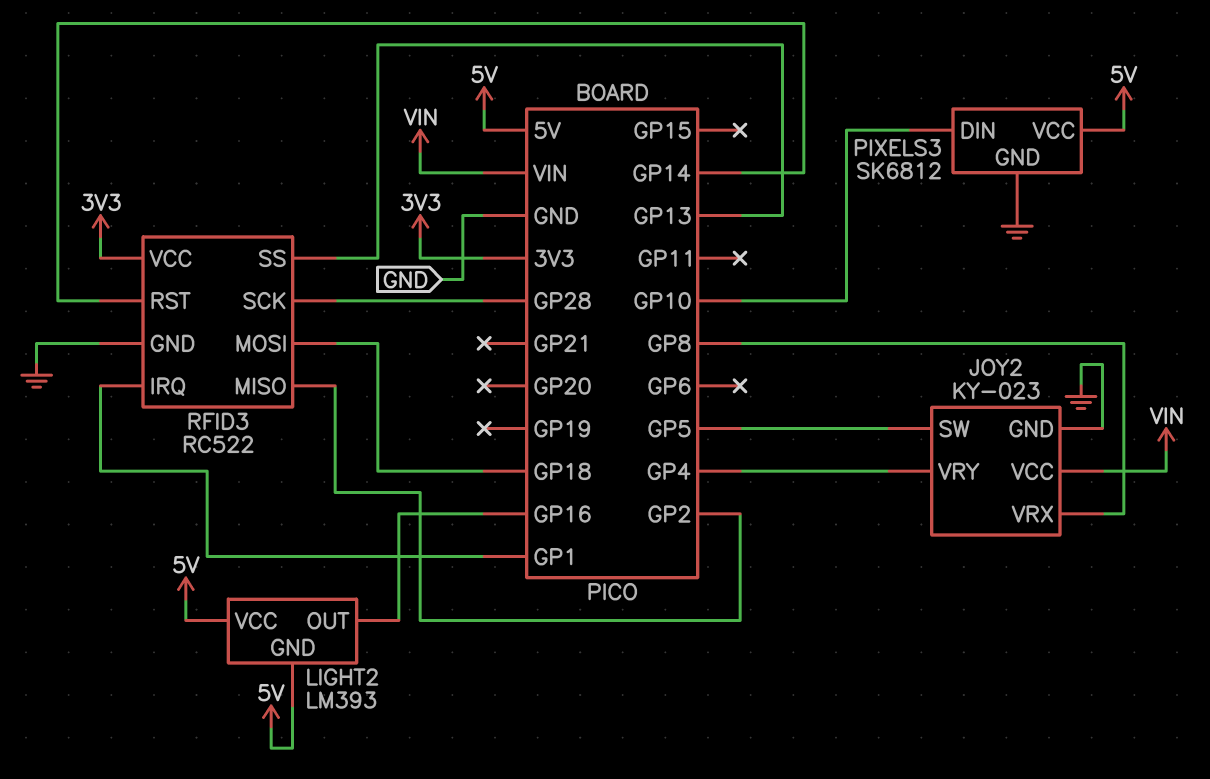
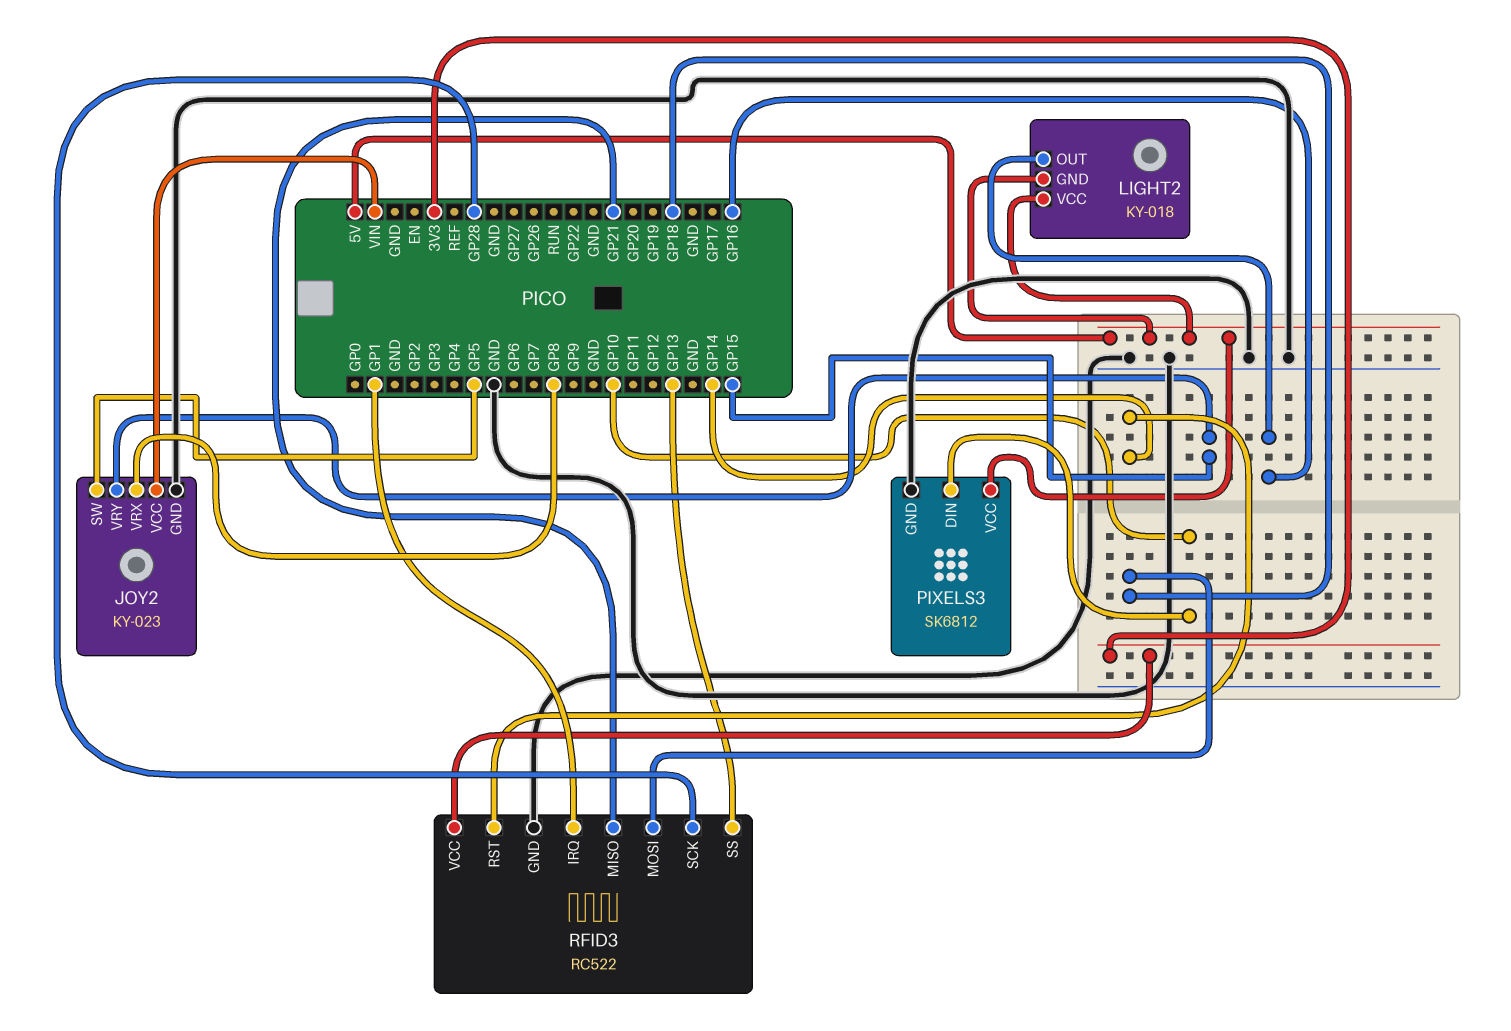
JOY2 pin VRY: GP4 -> GP15
LIGHT2: LM393 -> KY-018
RFID3 pin MISO: GP2 -> GP21

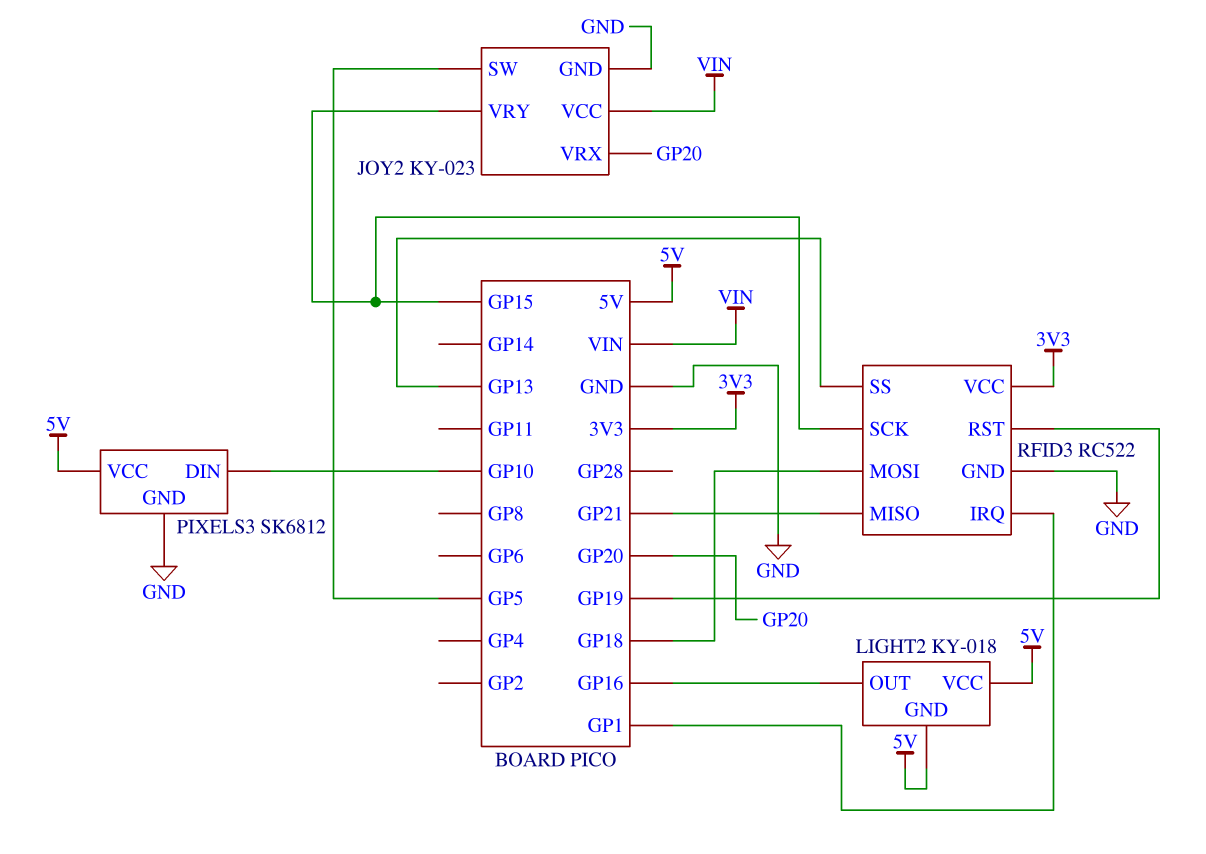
JOY2 pin VRX: GP8 -> GP20
RFID3 pin RST: GP14 -> GP19
RFID3 pin SCK: GP28 -> GP15

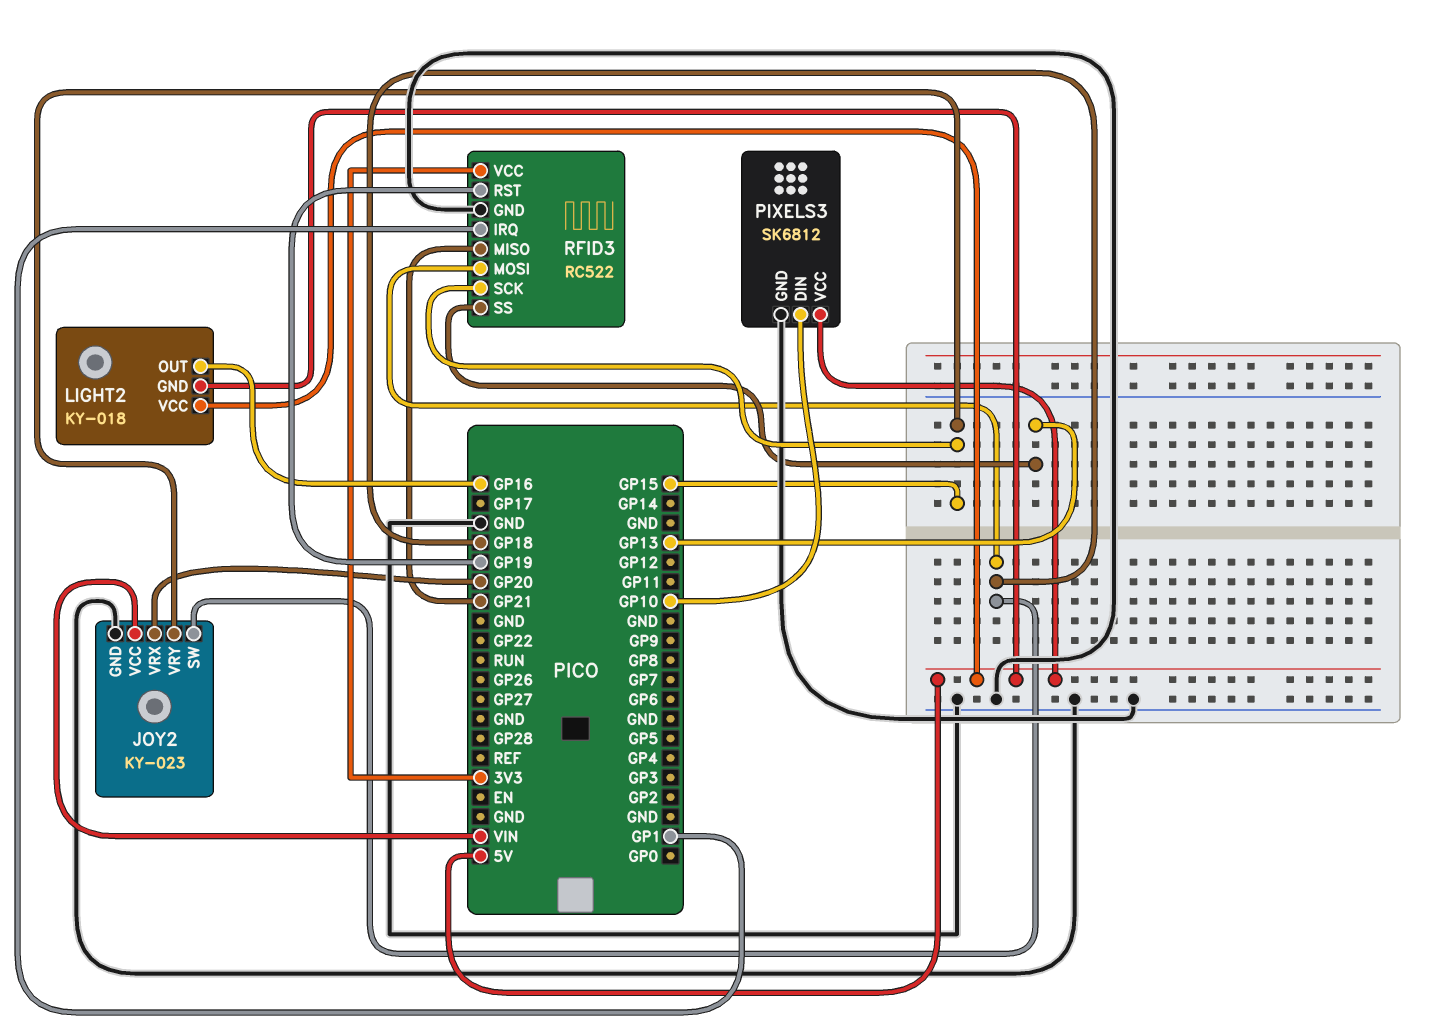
JOY2 pin SW: GP5 -> GP18

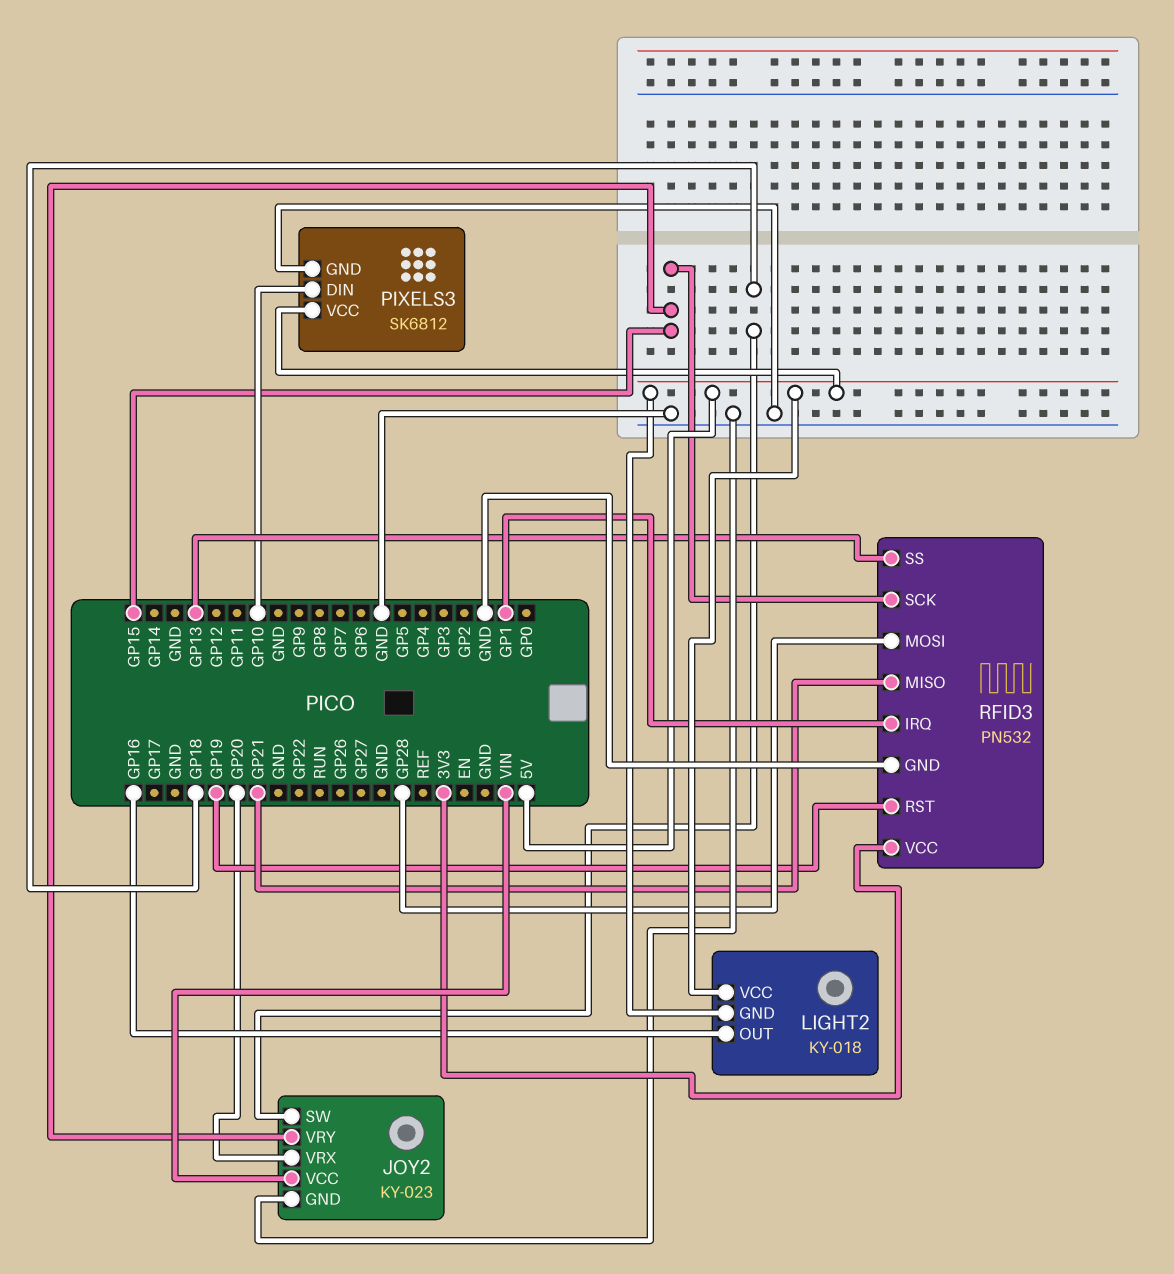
RFID3: RC522 -> PN532
RFID3 pin MOSI: GP18 -> GP28

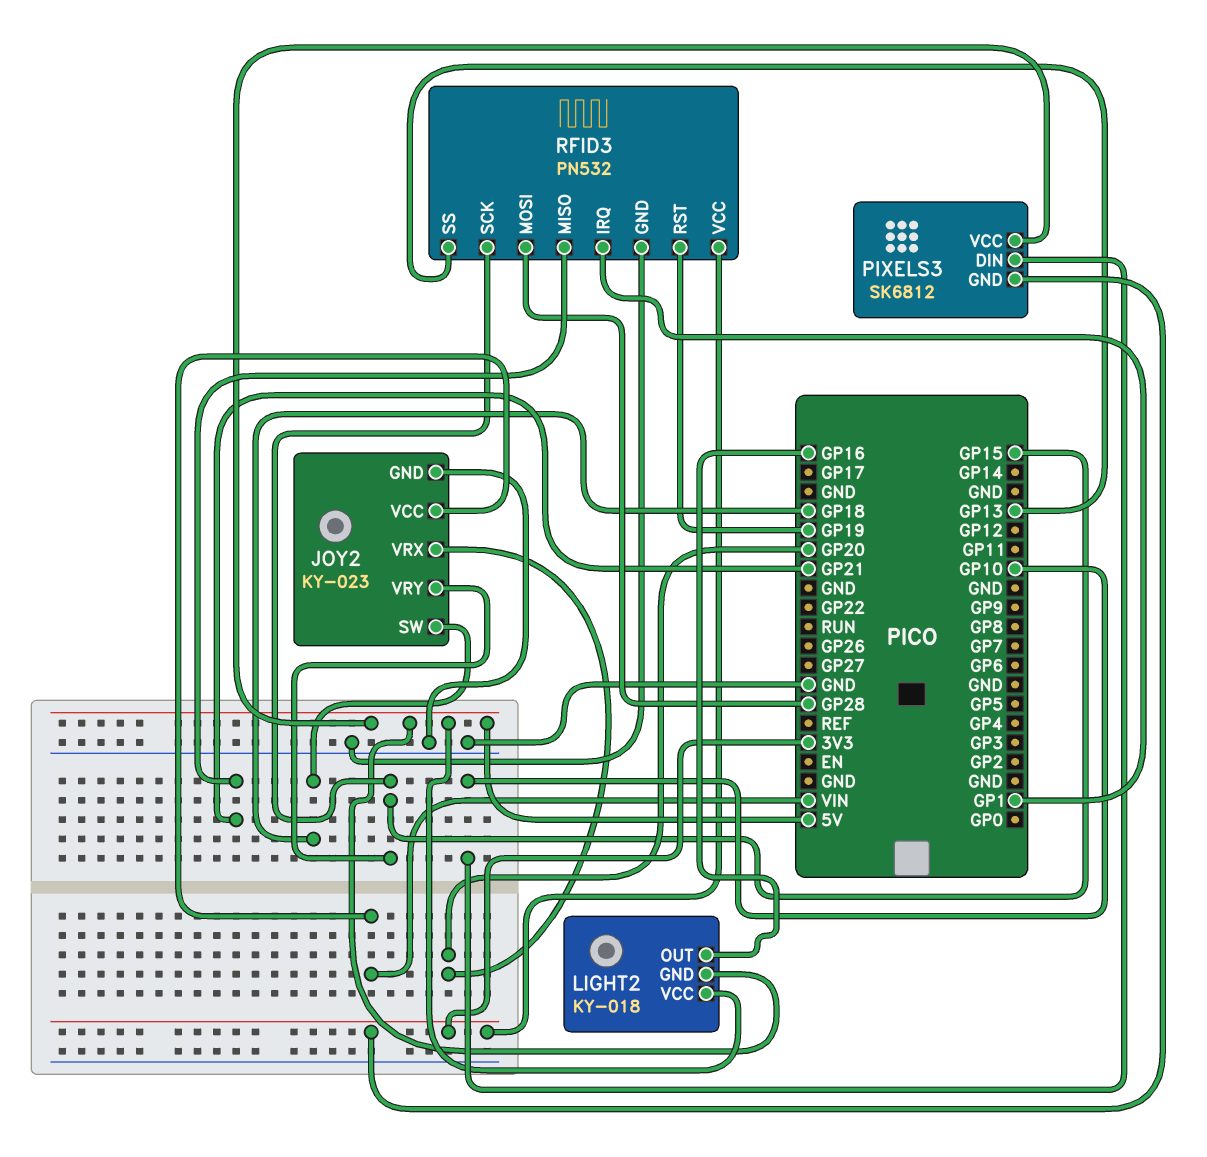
PIXELS3 pin GND: GND -> 3V3

